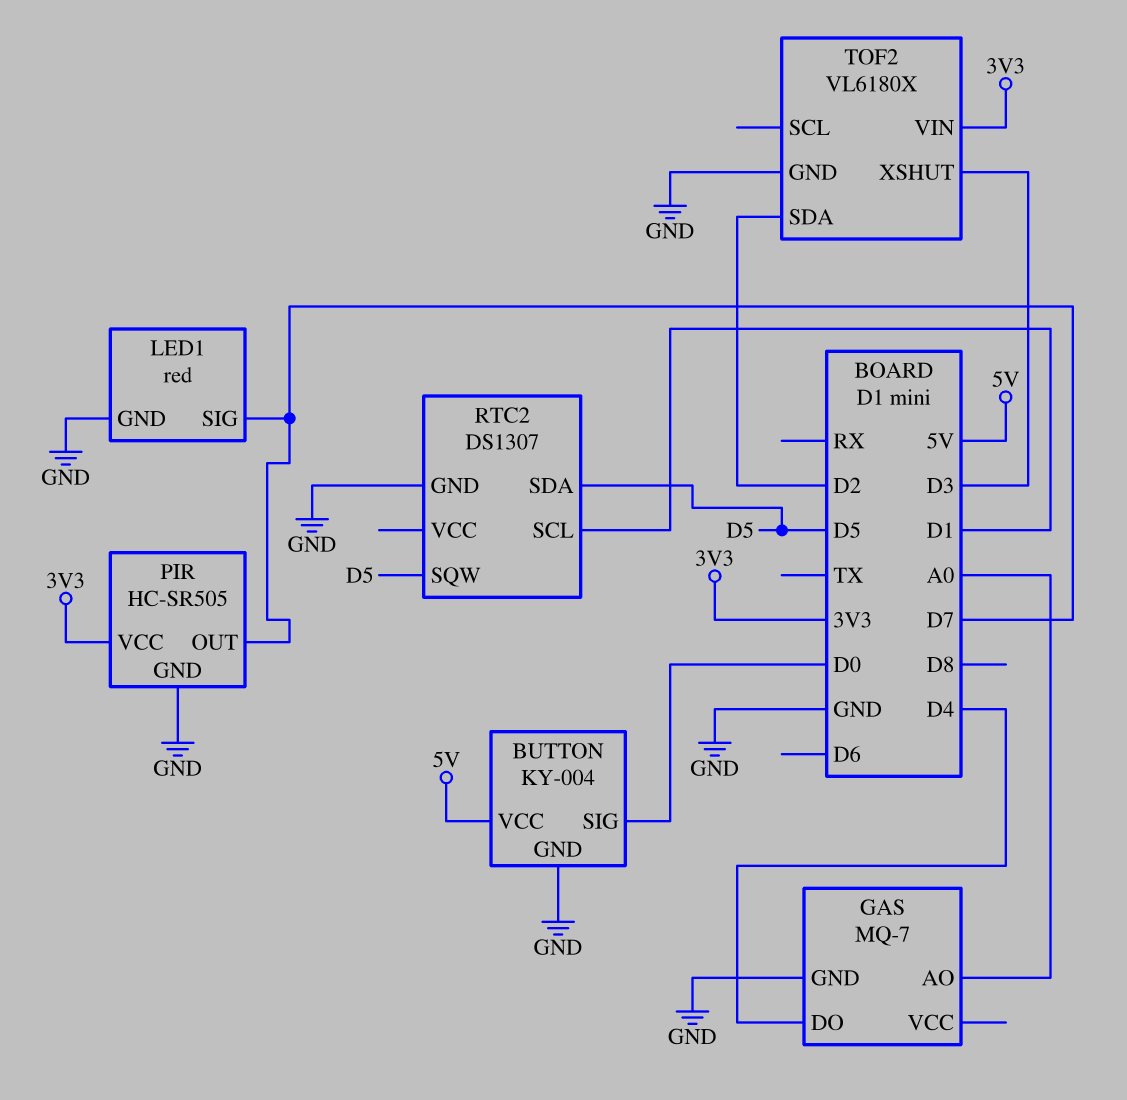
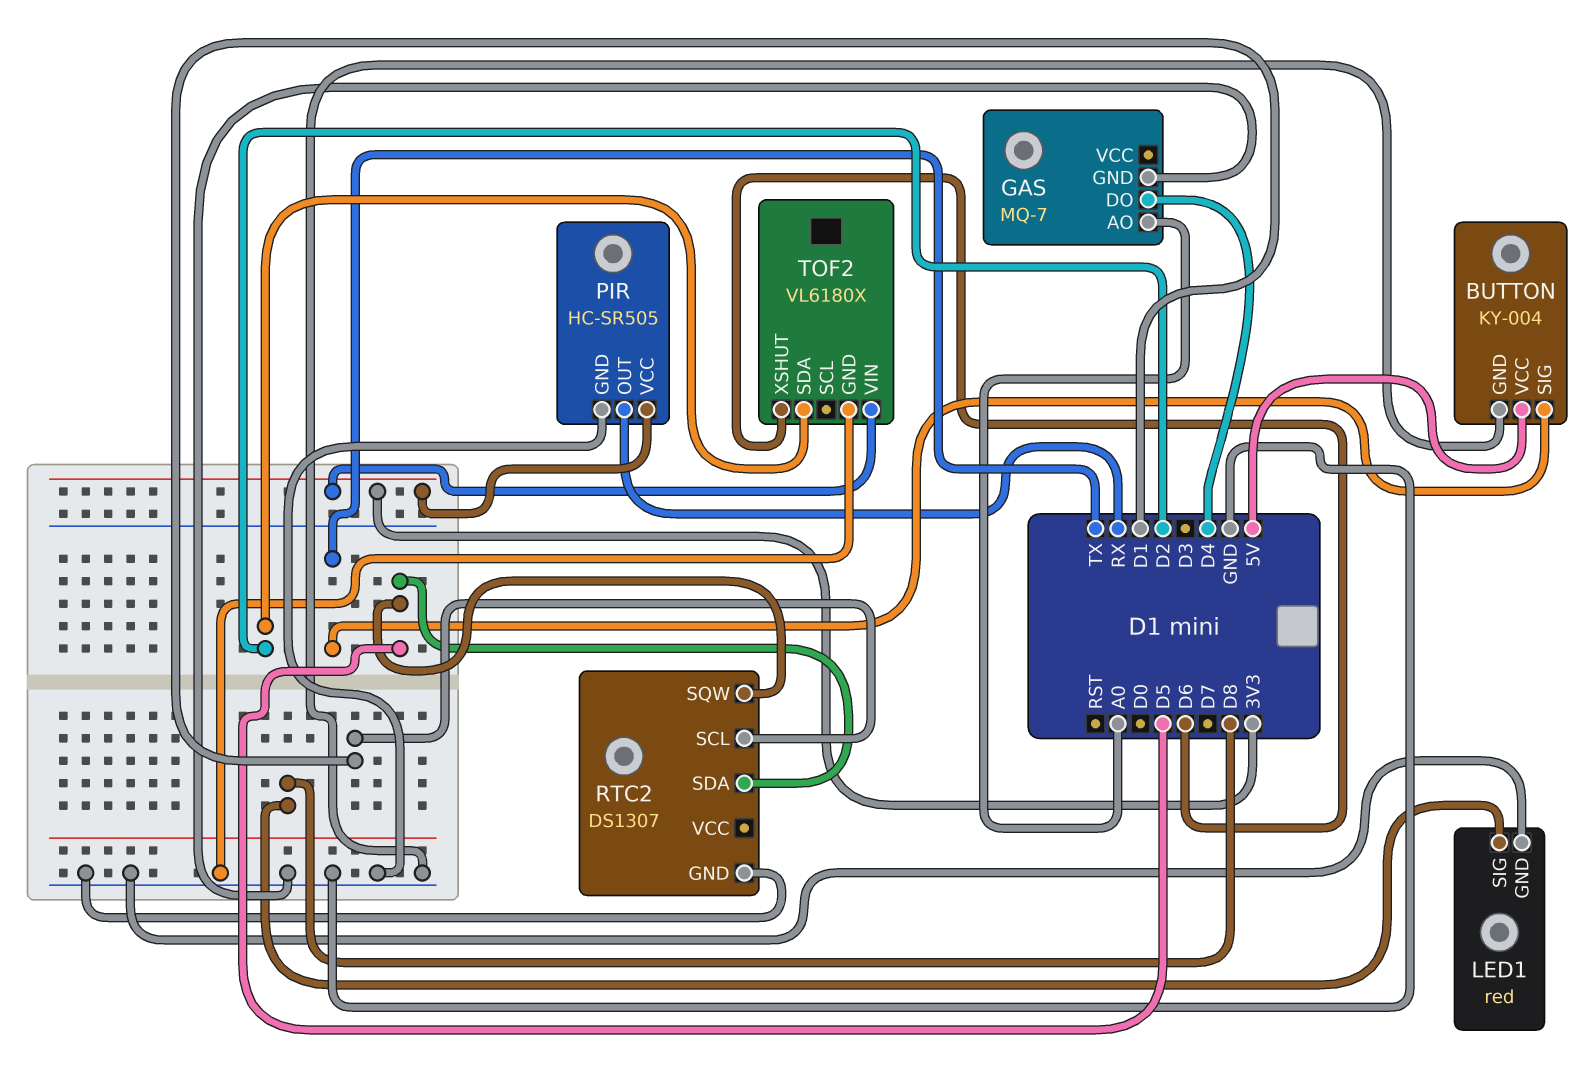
BUTTON pin SIG: D0 -> TX
LED1 pin SIG: D7 -> D8
PIR pin OUT: D7 -> RX
TOF2 pin XSHUT: D3 -> D6

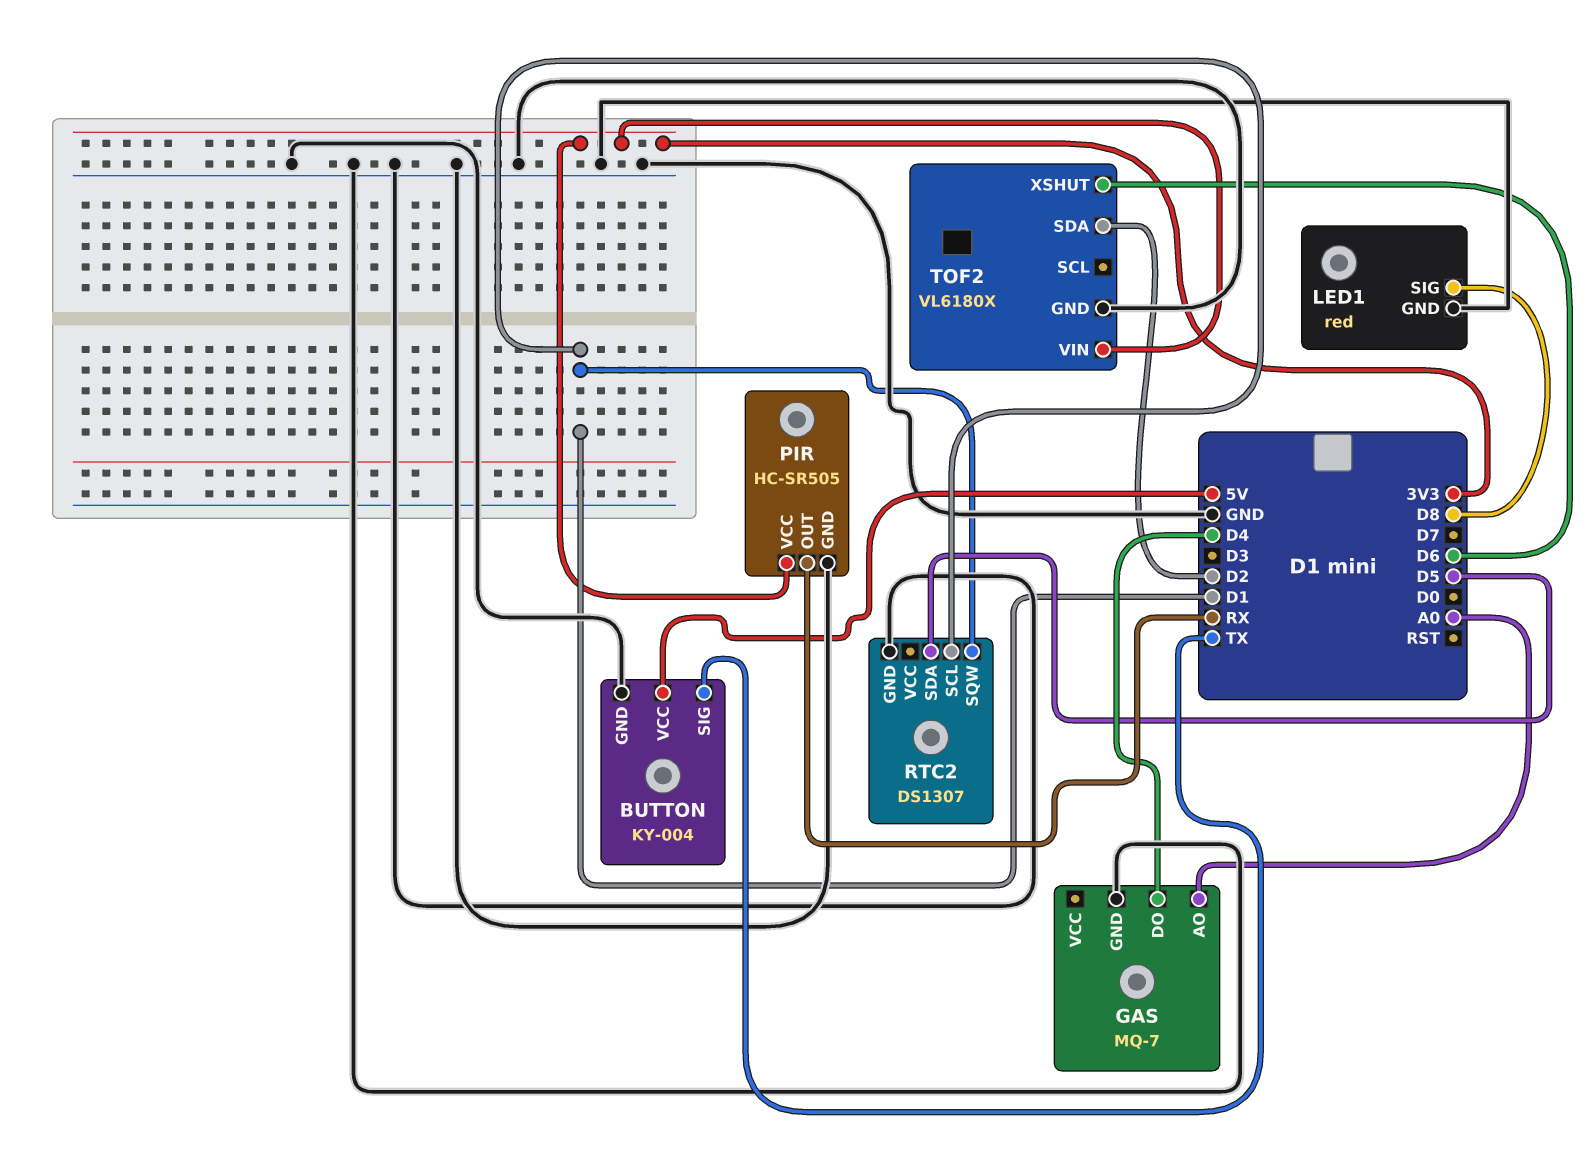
RTC2 pin SQW: D5 -> D1

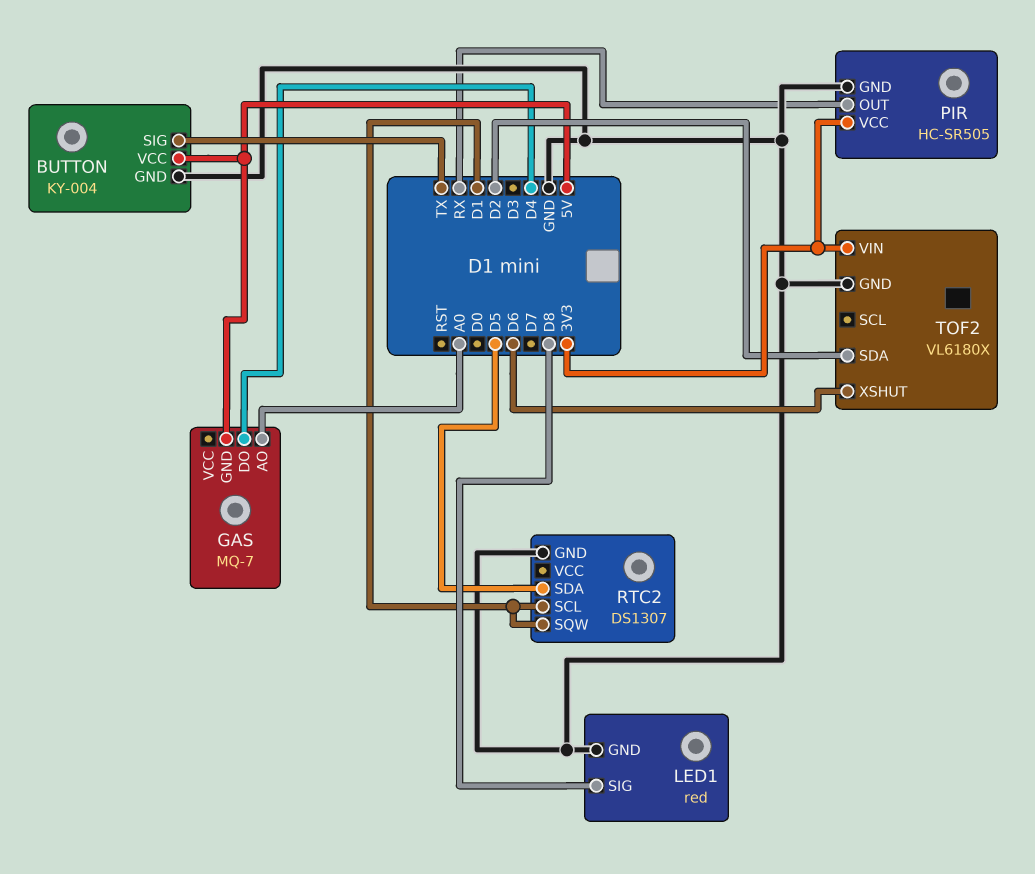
GAS pin GND: GND -> 5V

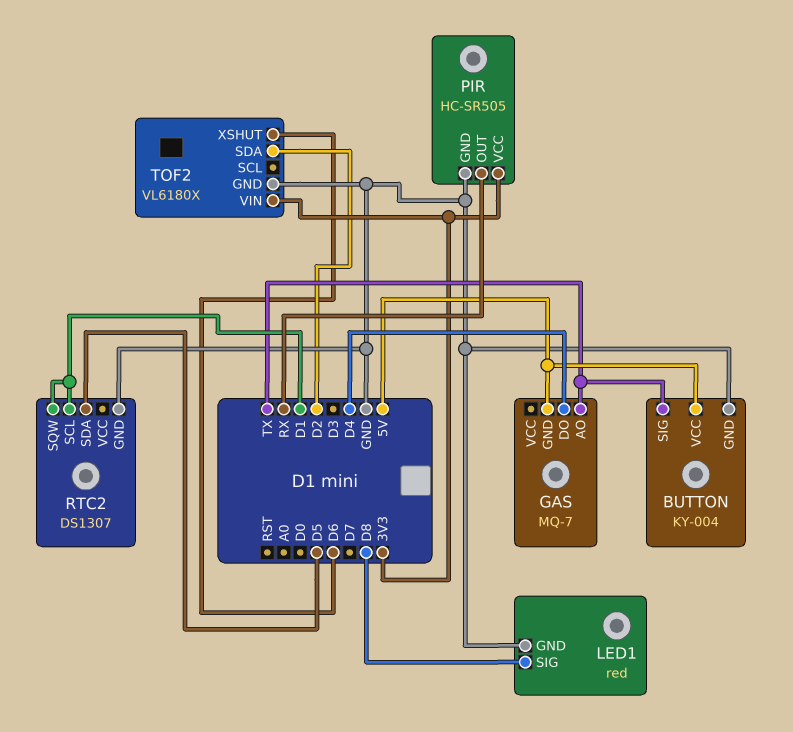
GAS pin AO: A0 -> TX

